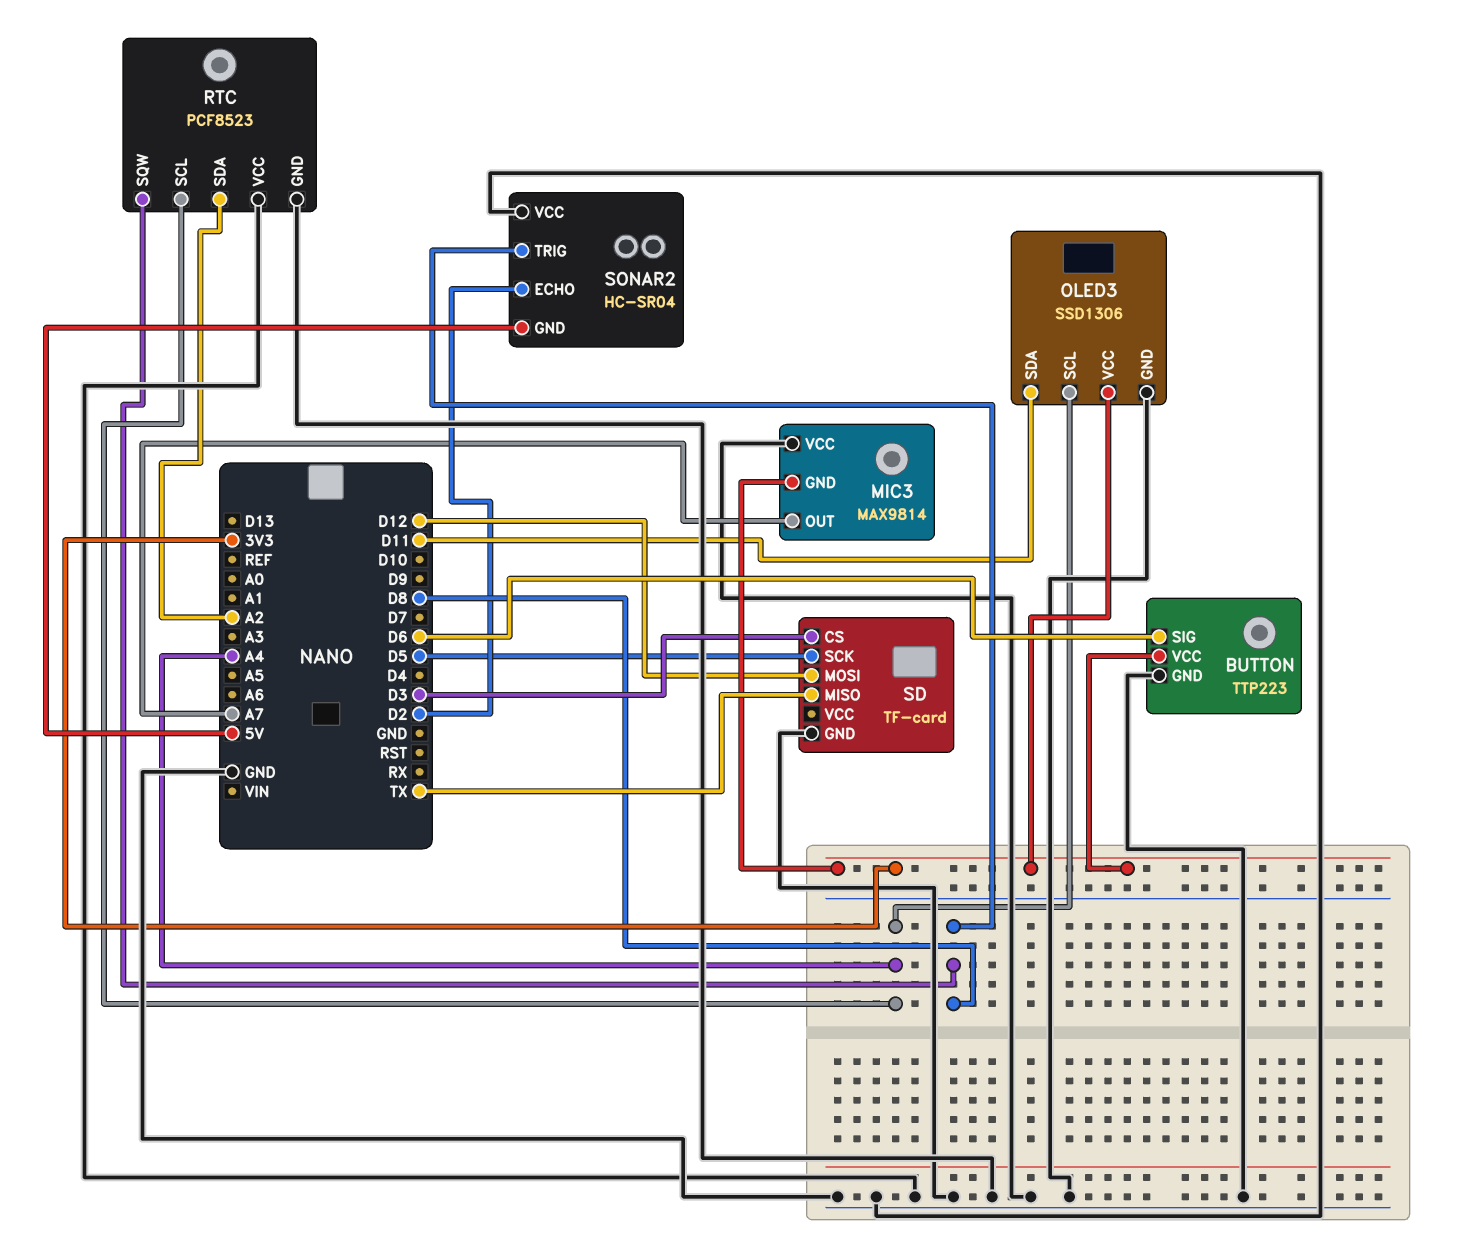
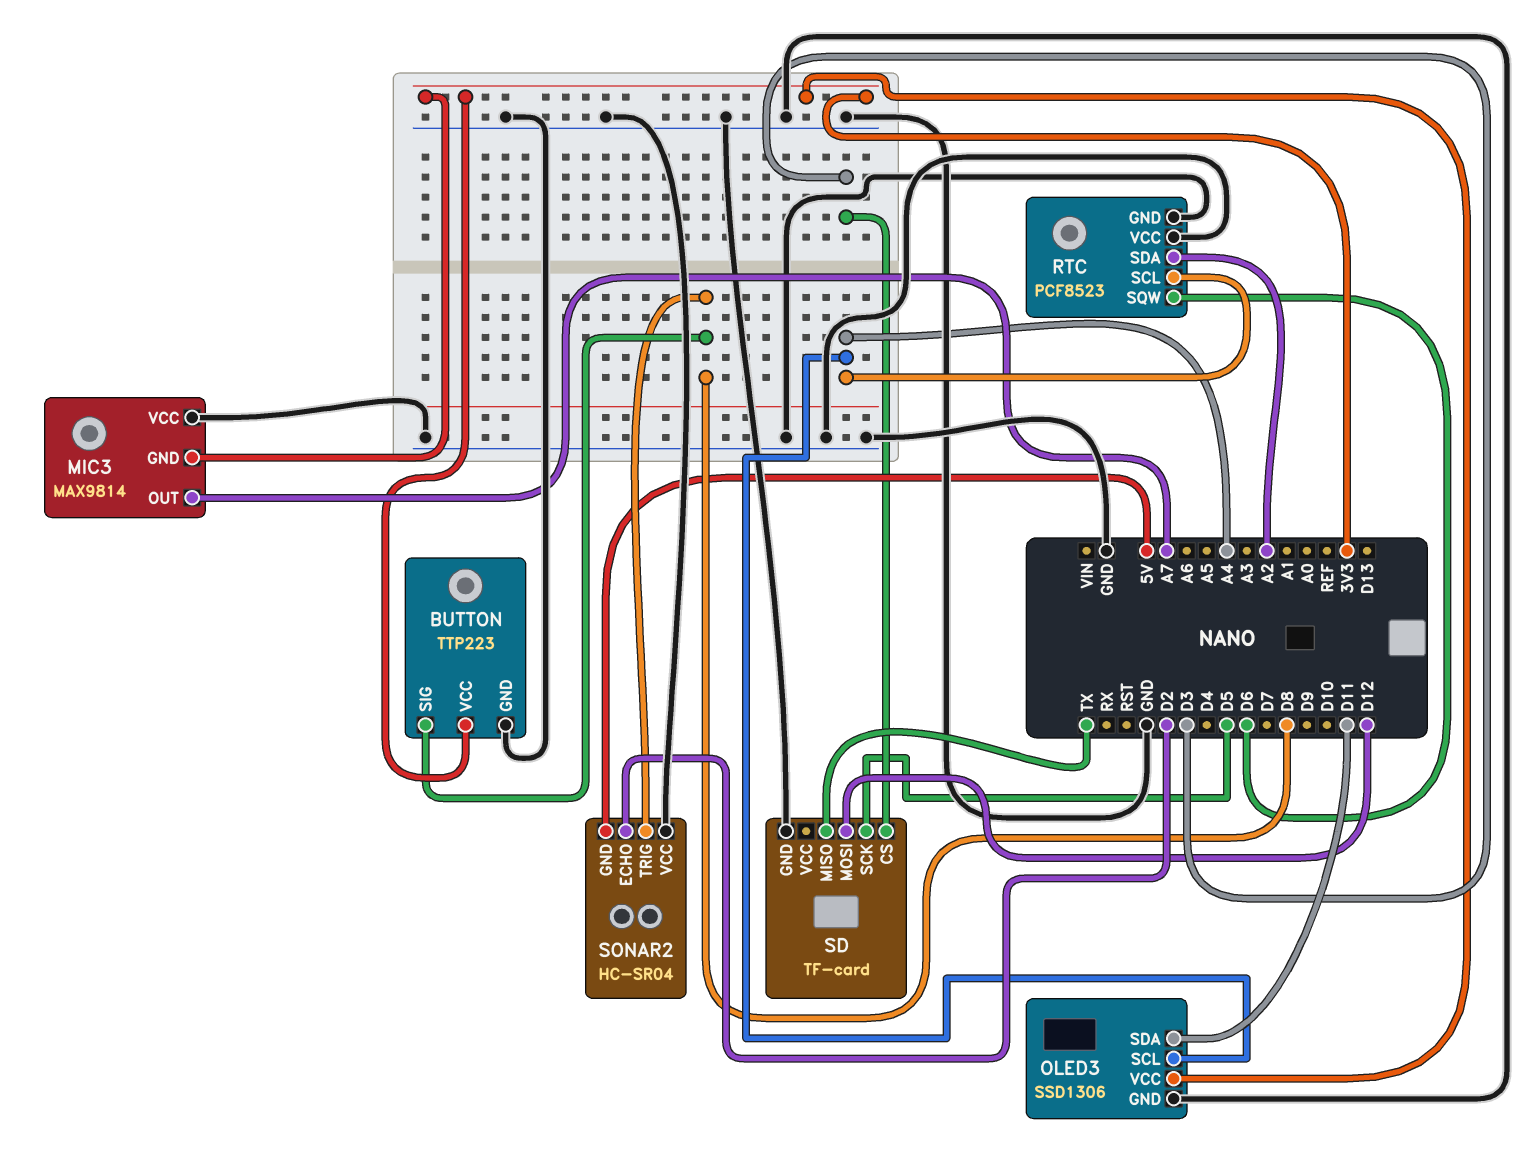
BUTTON pin SIG: D6 -> D8
RTC pin SQW: D8 -> D6

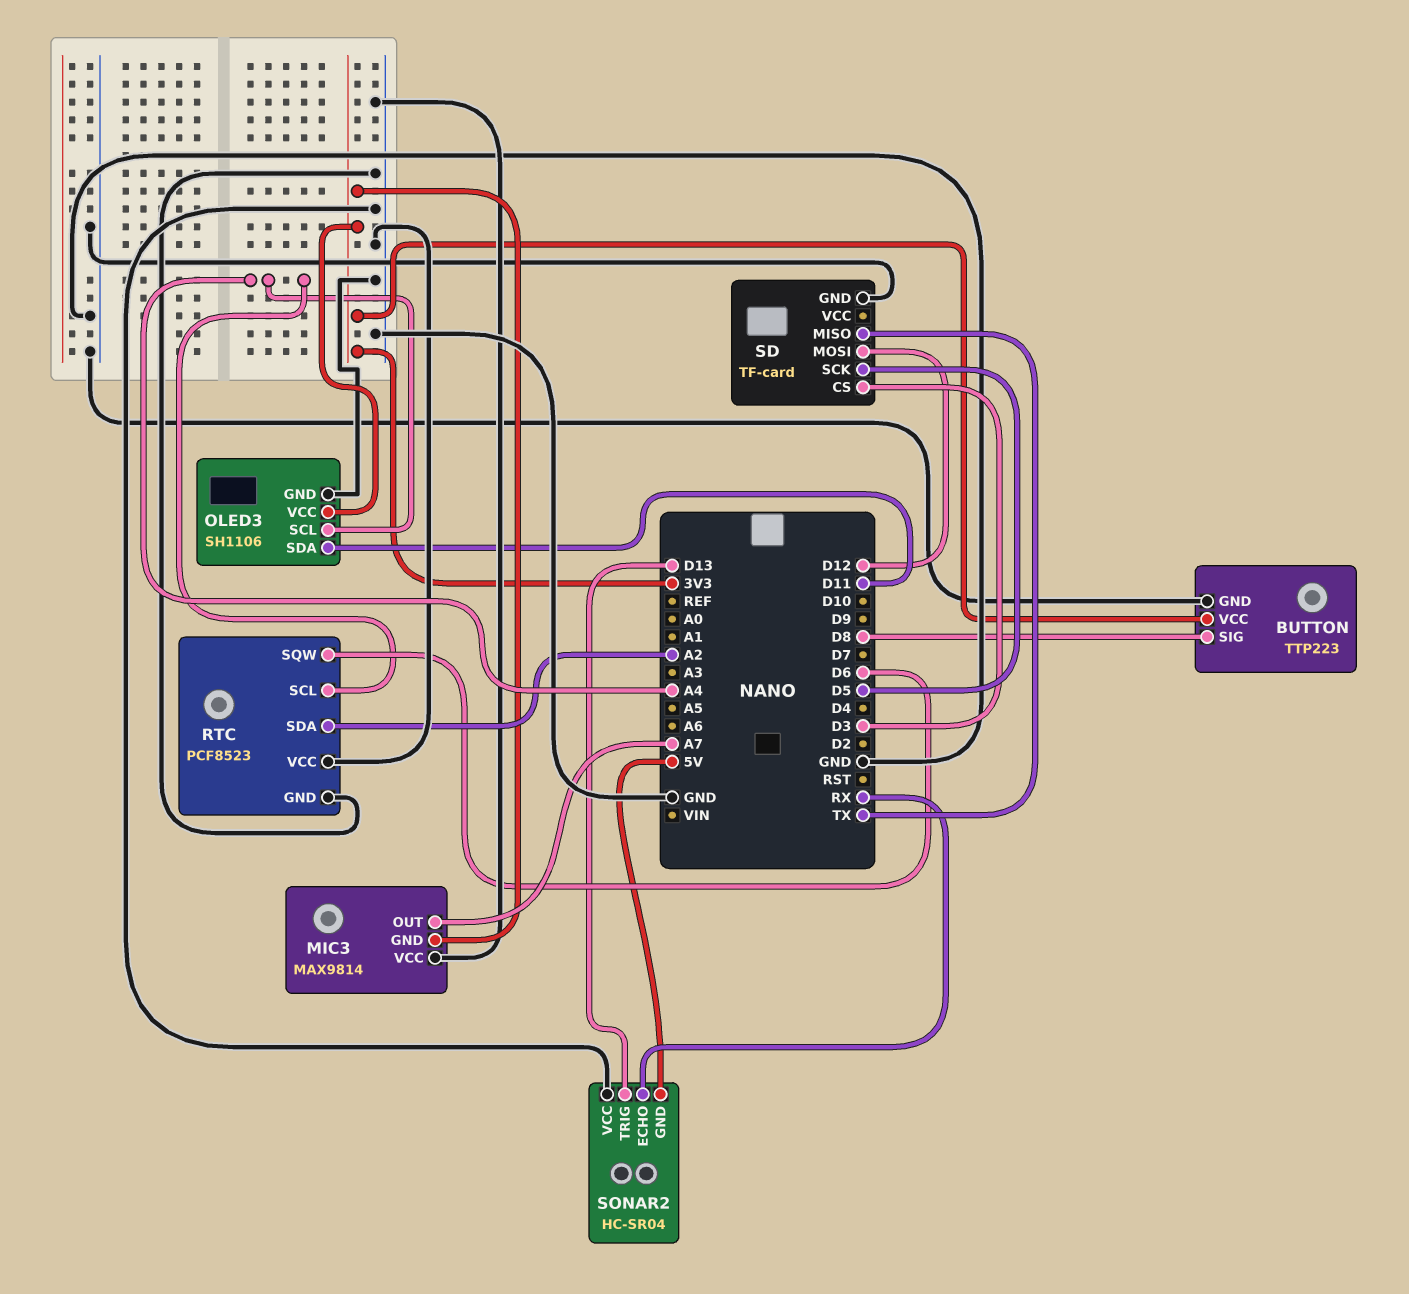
OLED3: SSD1306 -> SH1106
SONAR2 pin ECHO: D2 -> RX
SONAR2 pin TRIG: D8 -> D13

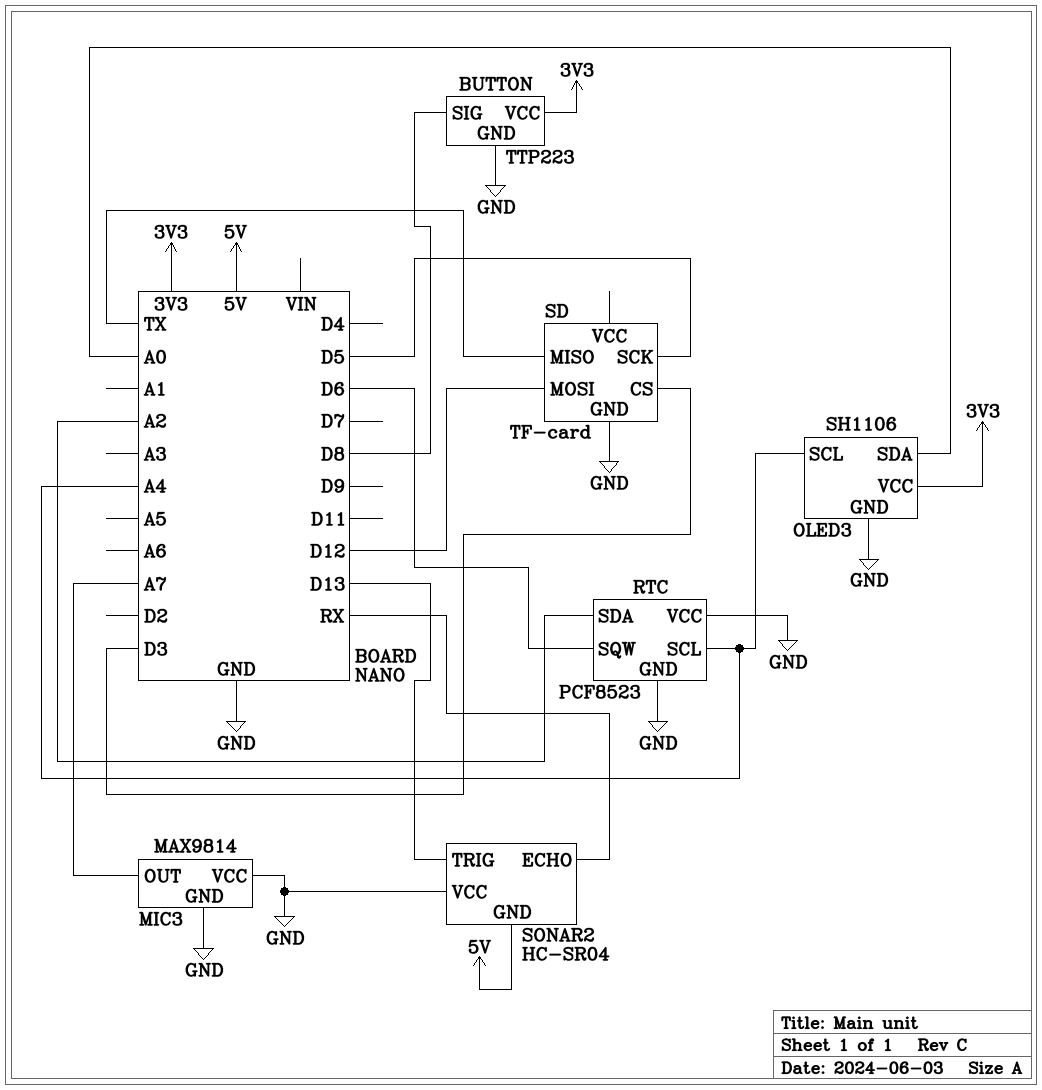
MIC3 pin GND: 3V3 -> GND
OLED3 pin SDA: D11 -> A0

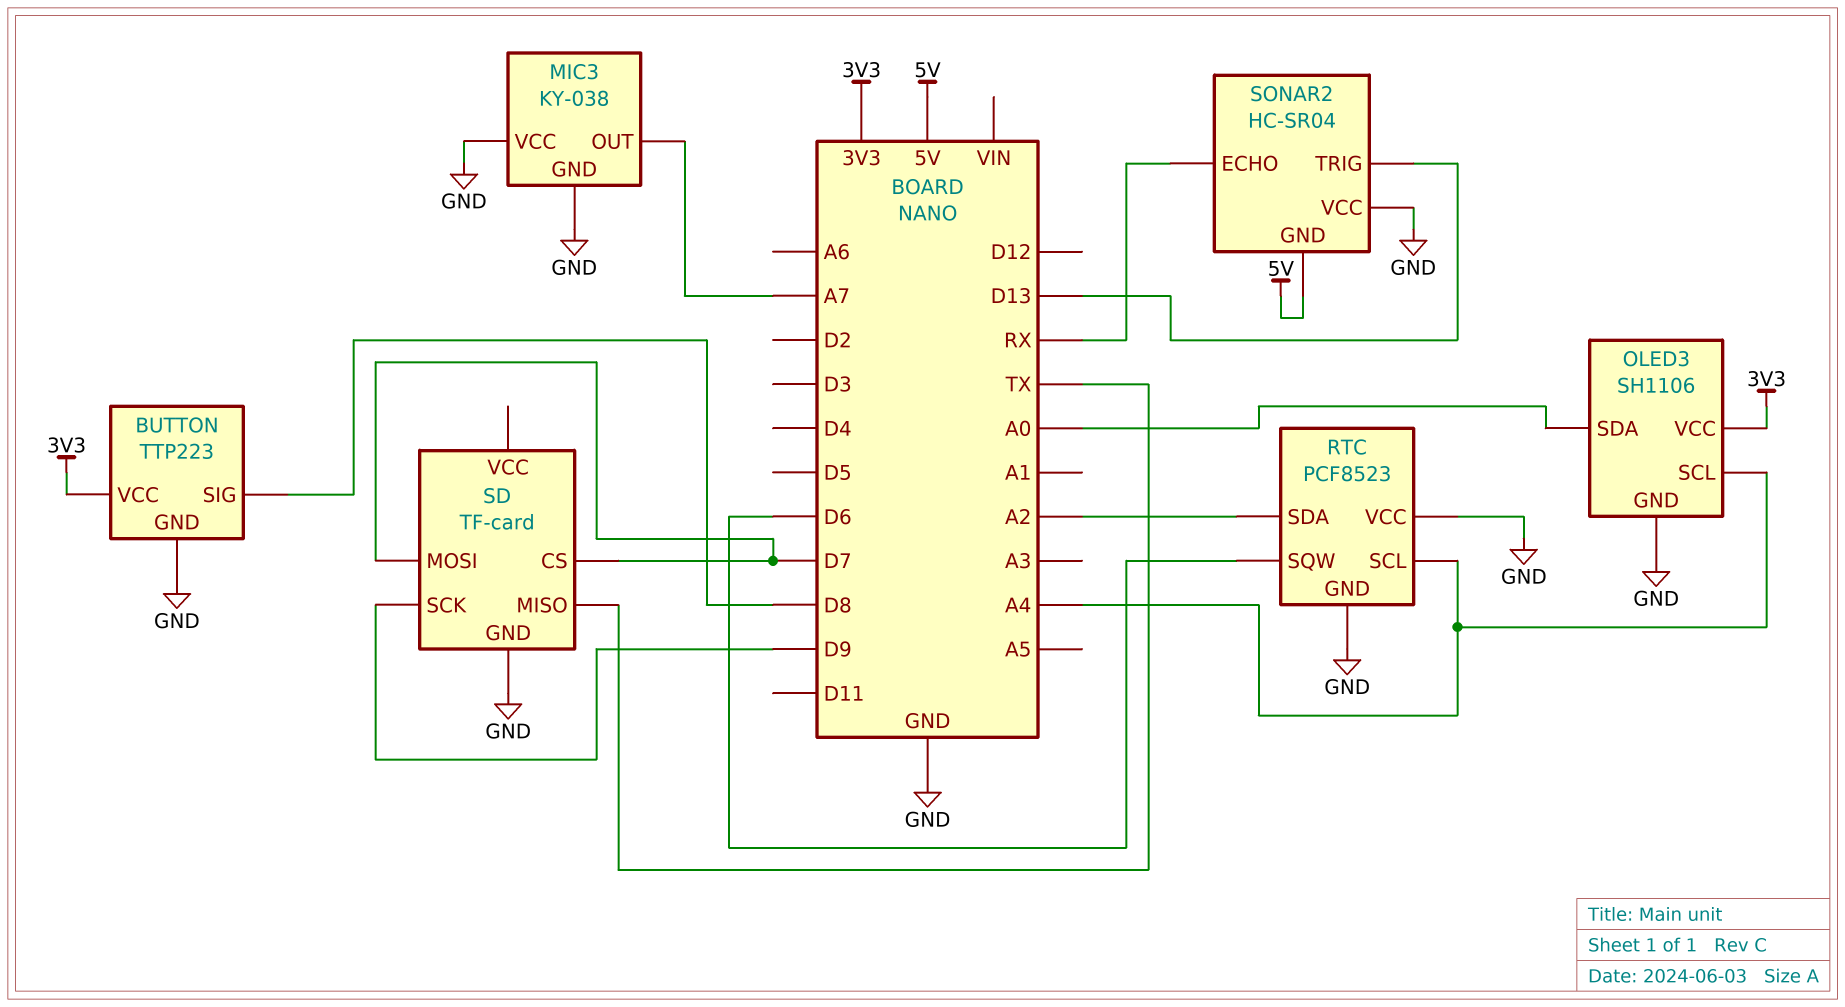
MIC3: MAX9814 -> KY-038
SD pin CS: D3 -> D7
SD pin MOSI: D12 -> D7
SD pin SCK: D5 -> D9

